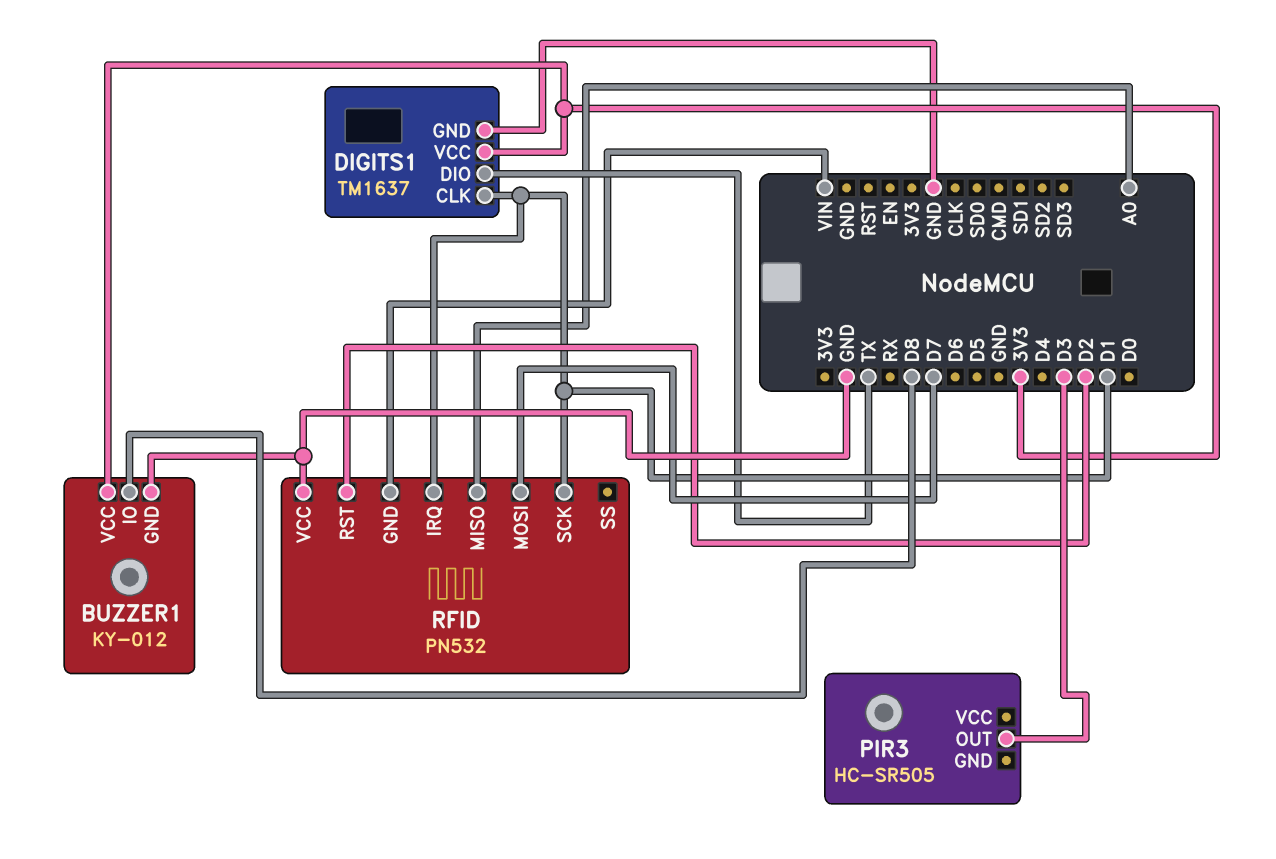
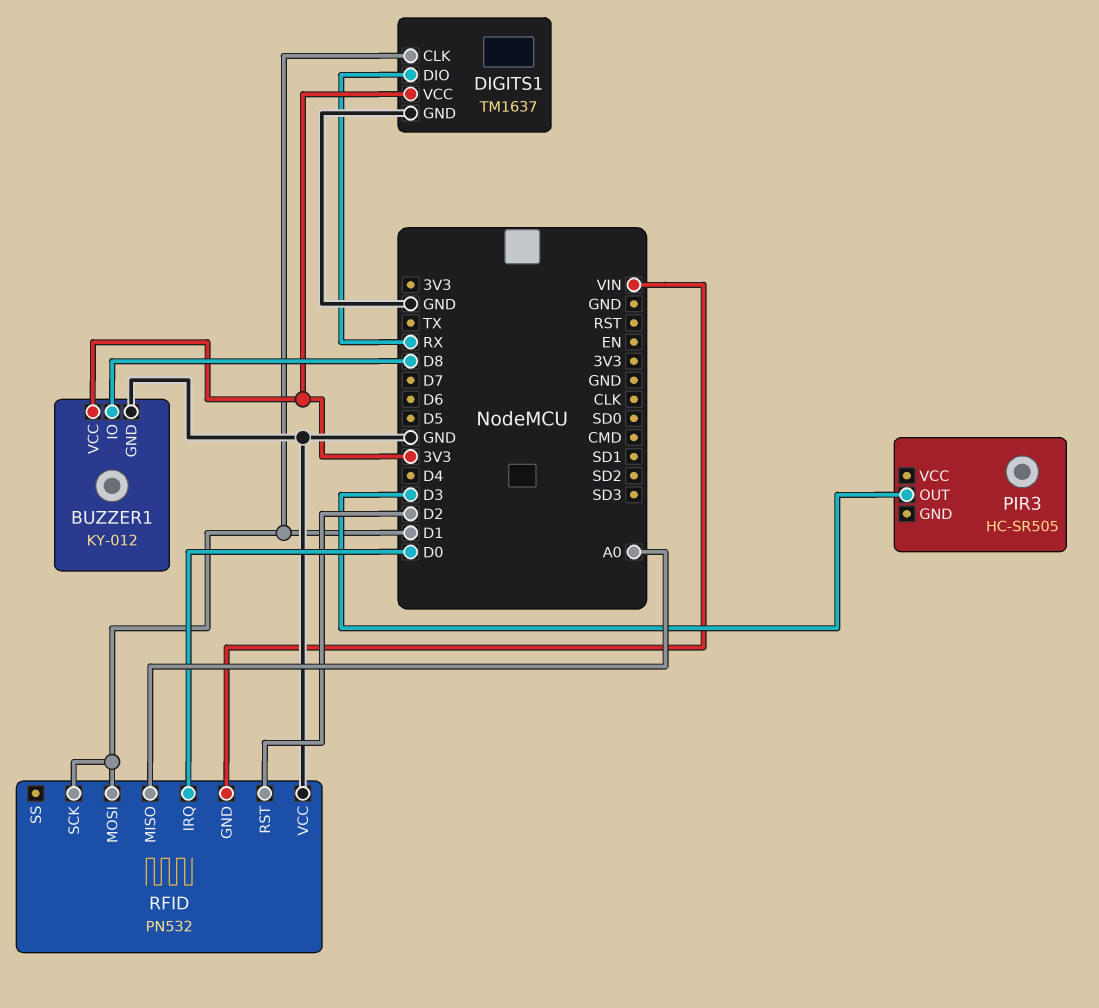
DIGITS1 pin DIO: TX -> RX
RFID pin IRQ: D1 -> D0
RFID pin MOSI: D7 -> D1

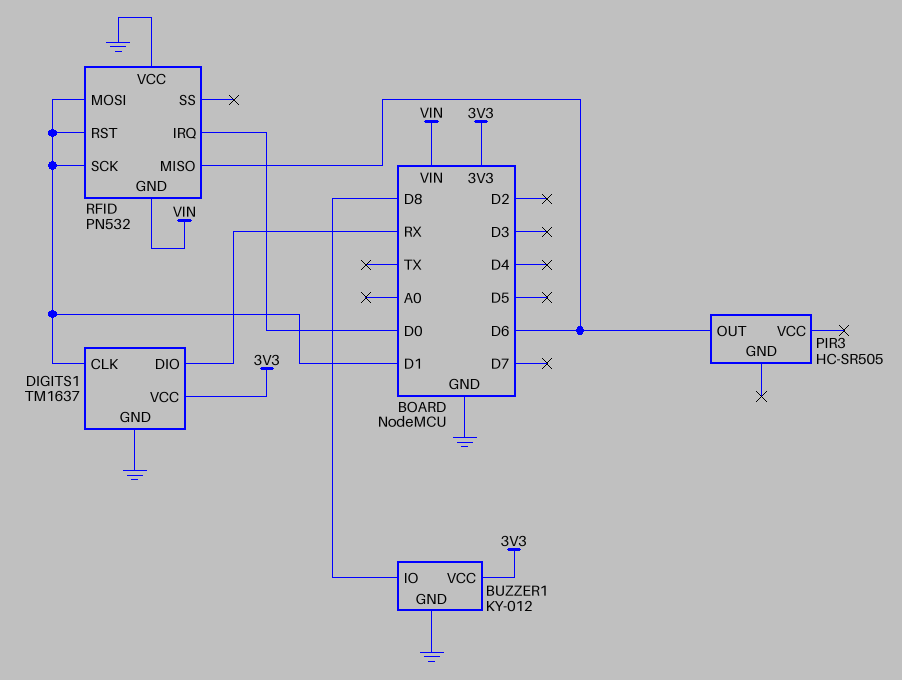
PIR3 pin OUT: D3 -> D6
RFID pin MISO: A0 -> D6
RFID pin RST: D2 -> D1

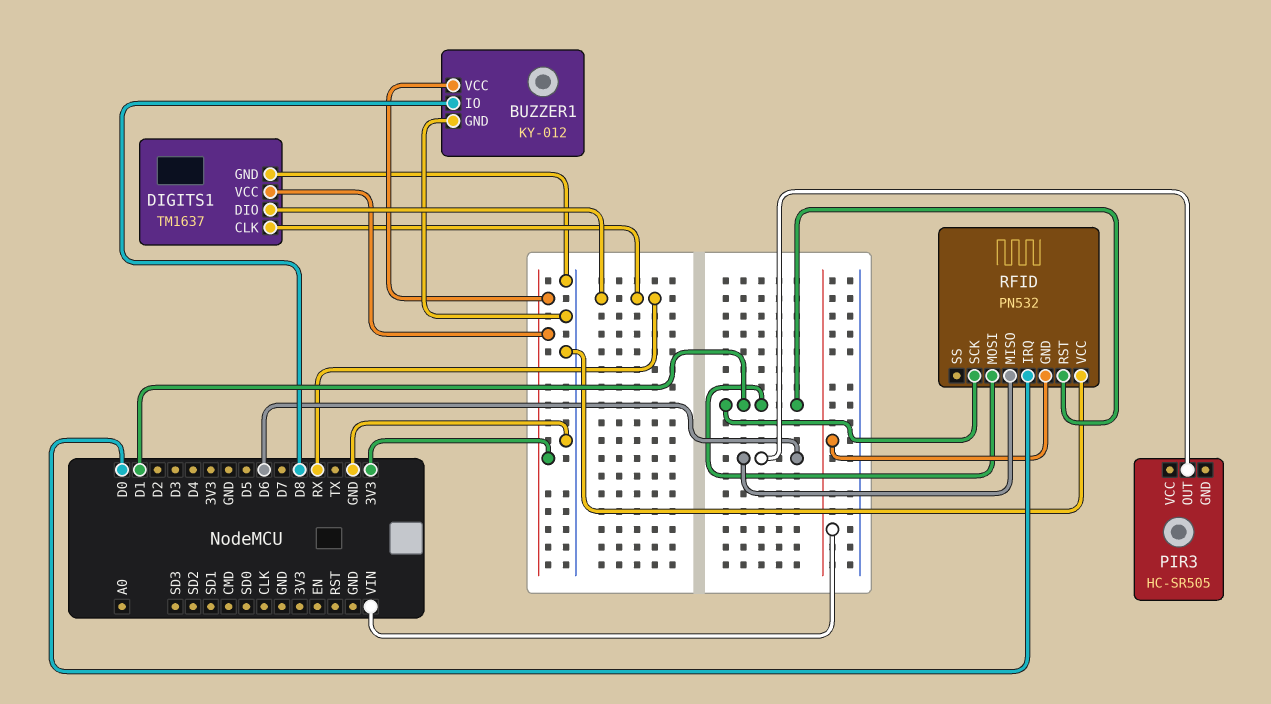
DIGITS1 pin CLK: D1 -> RX

